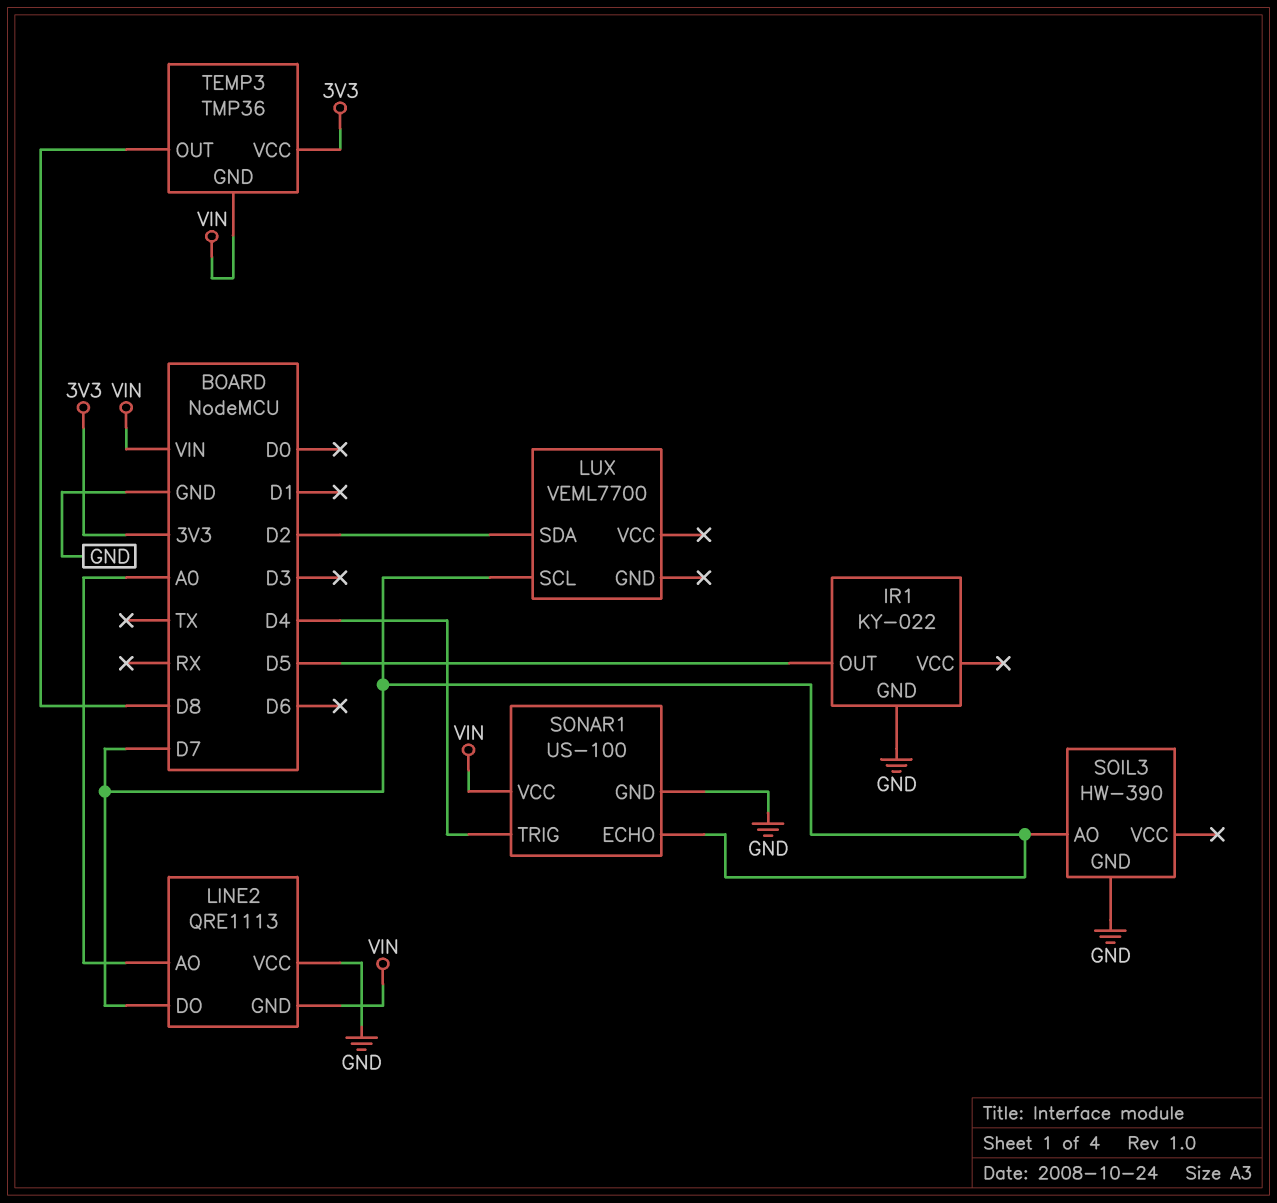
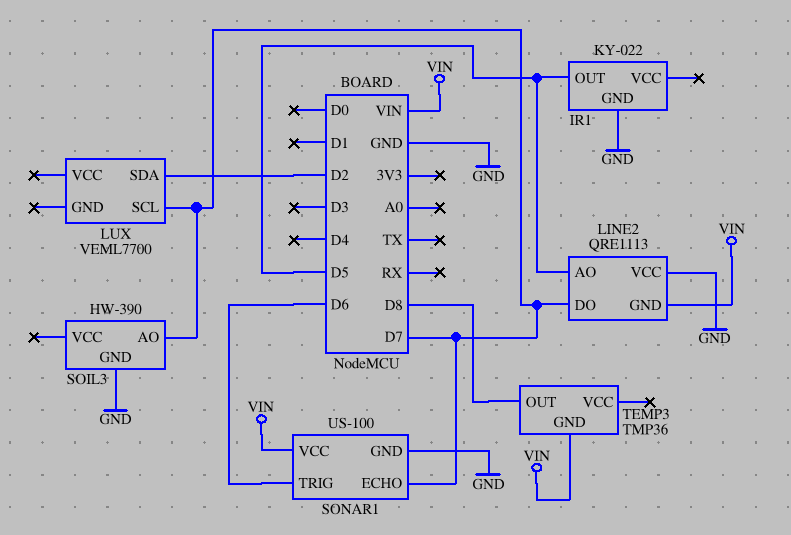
LINE2 pin AO: A0 -> D5
SONAR1 pin TRIG: D4 -> D6
TEMP3 pin VCC: 3V3 -> none

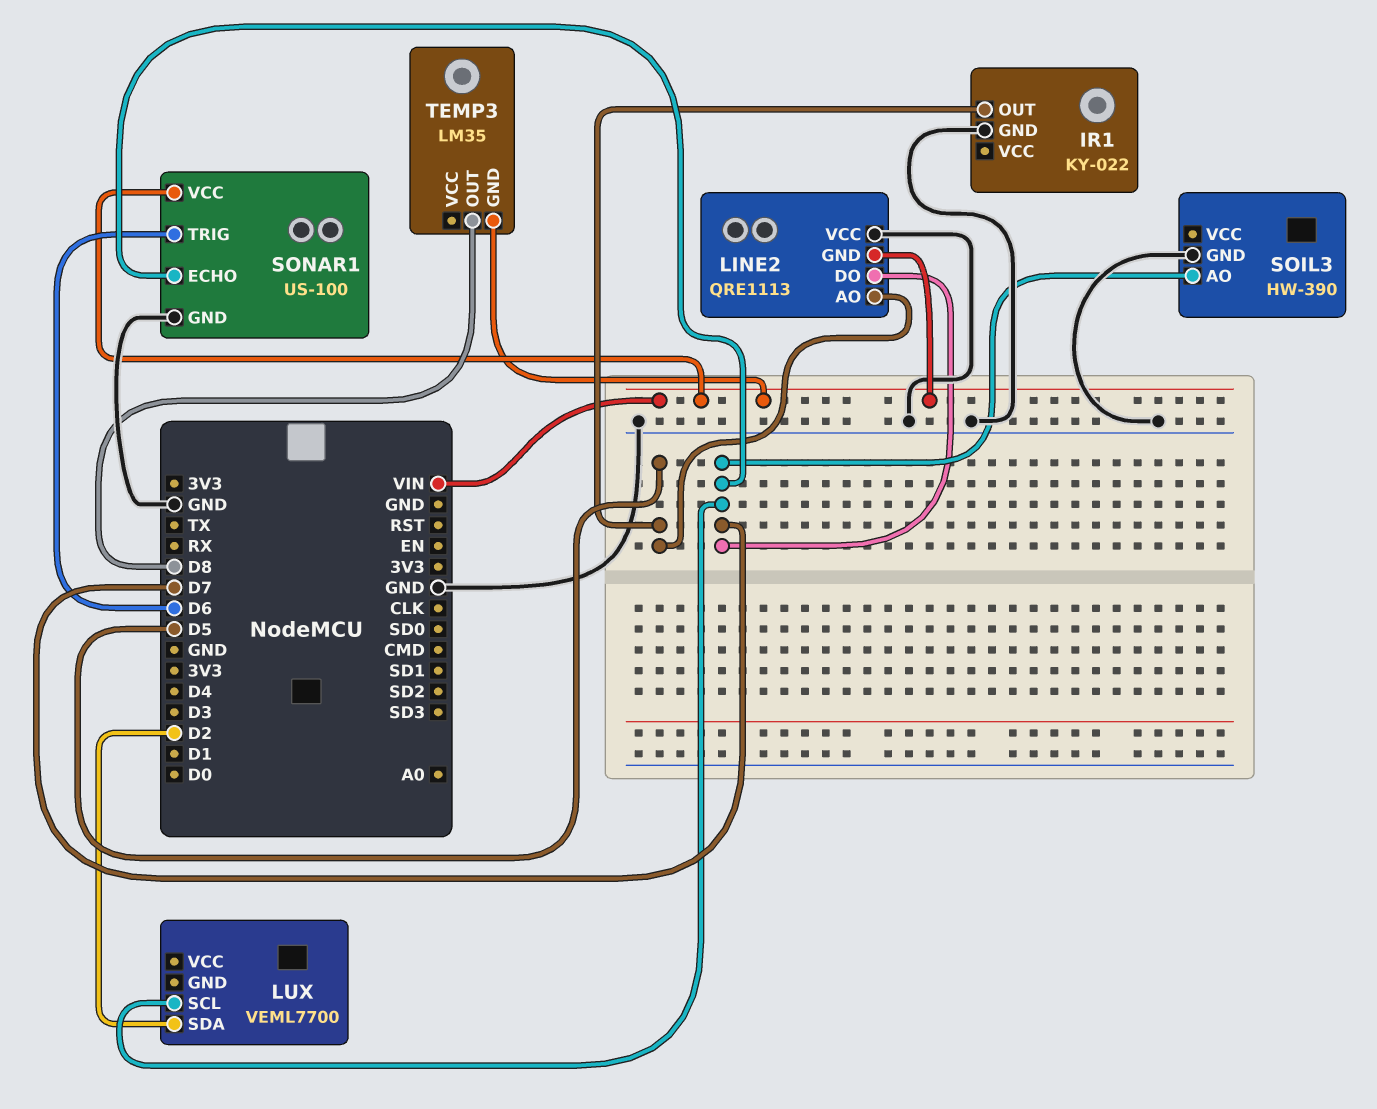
TEMP3: TMP36 -> LM35

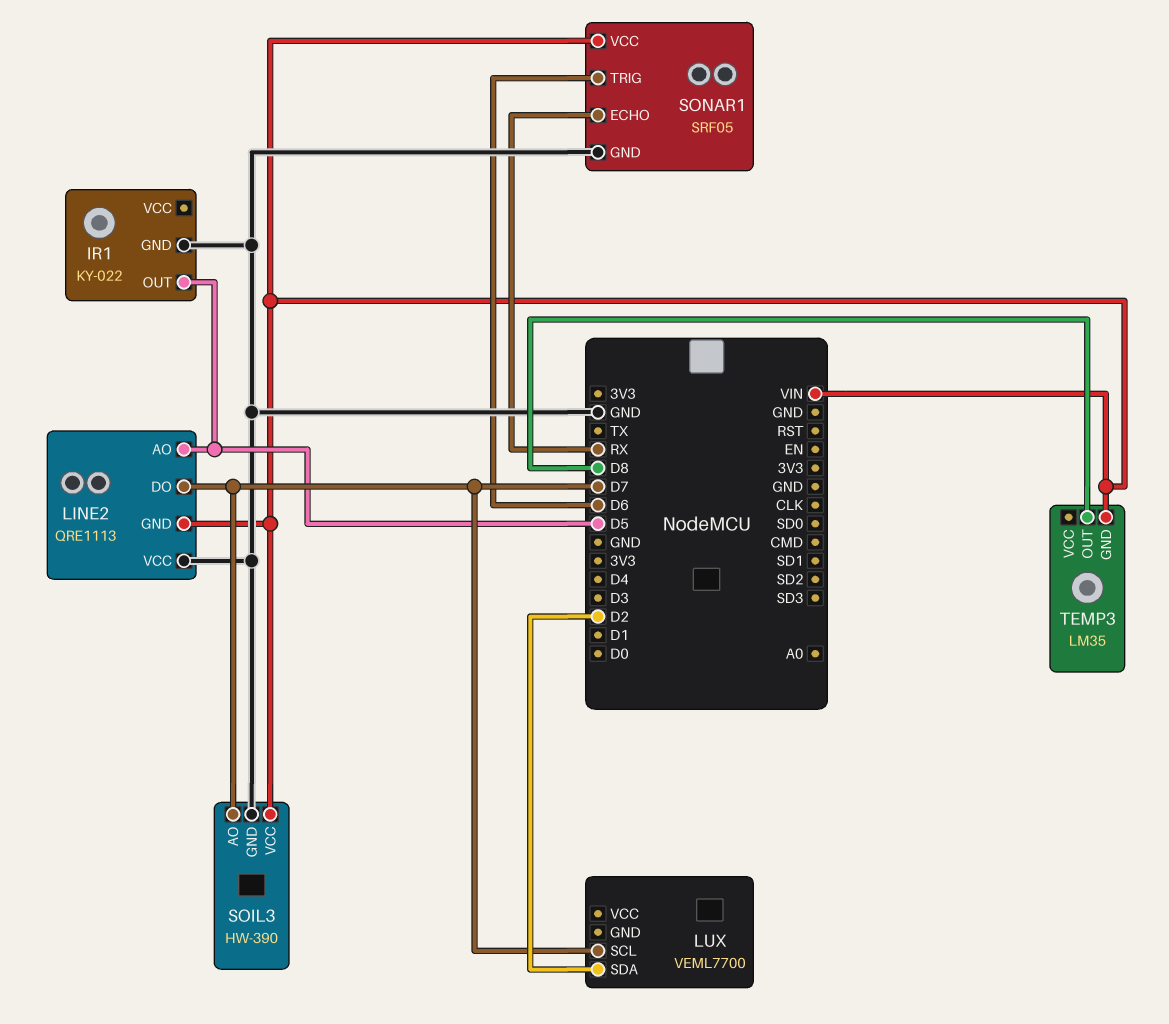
SOIL3 pin VCC: none -> VIN
SONAR1: US-100 -> SRF05
SONAR1 pin ECHO: D7 -> RX

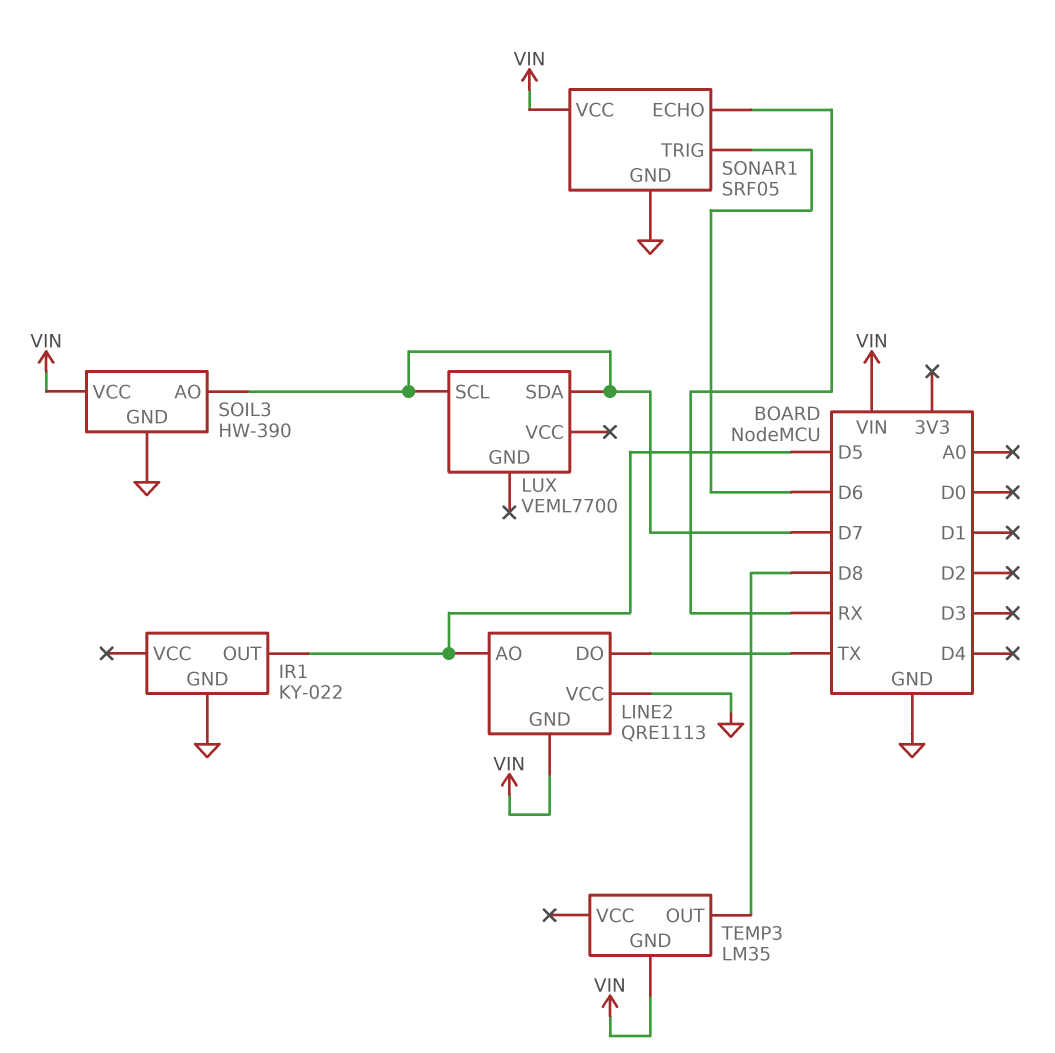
LINE2 pin DO: D7 -> TX
LUX pin SDA: D2 -> D7

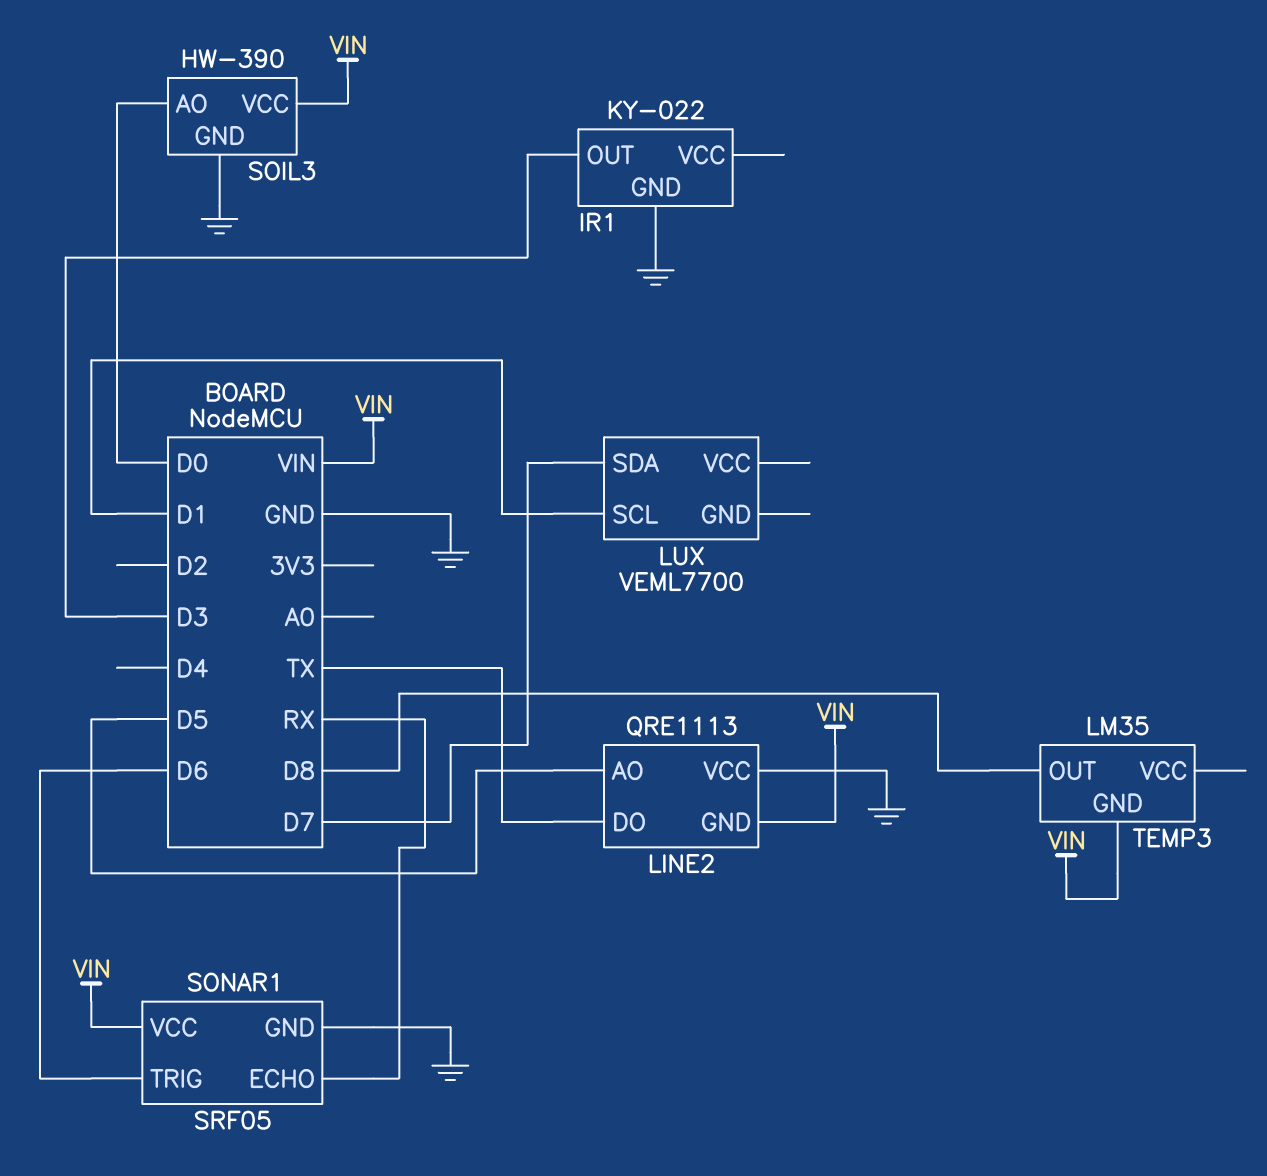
IR1 pin OUT: D5 -> D3
LUX pin SCL: D7 -> D1
SOIL3 pin AO: D7 -> D0

